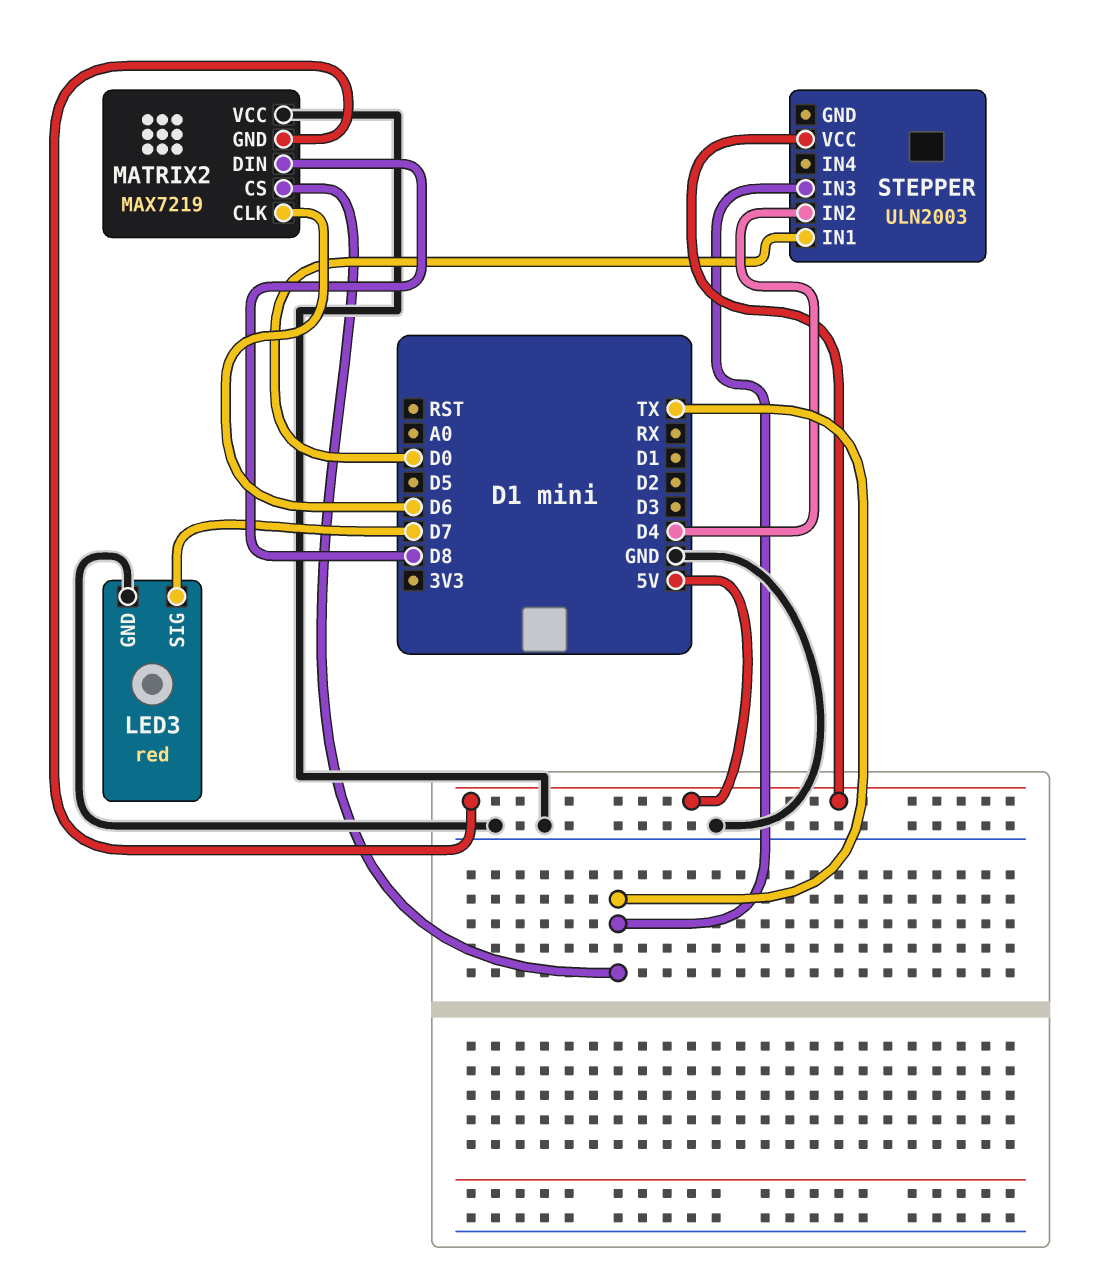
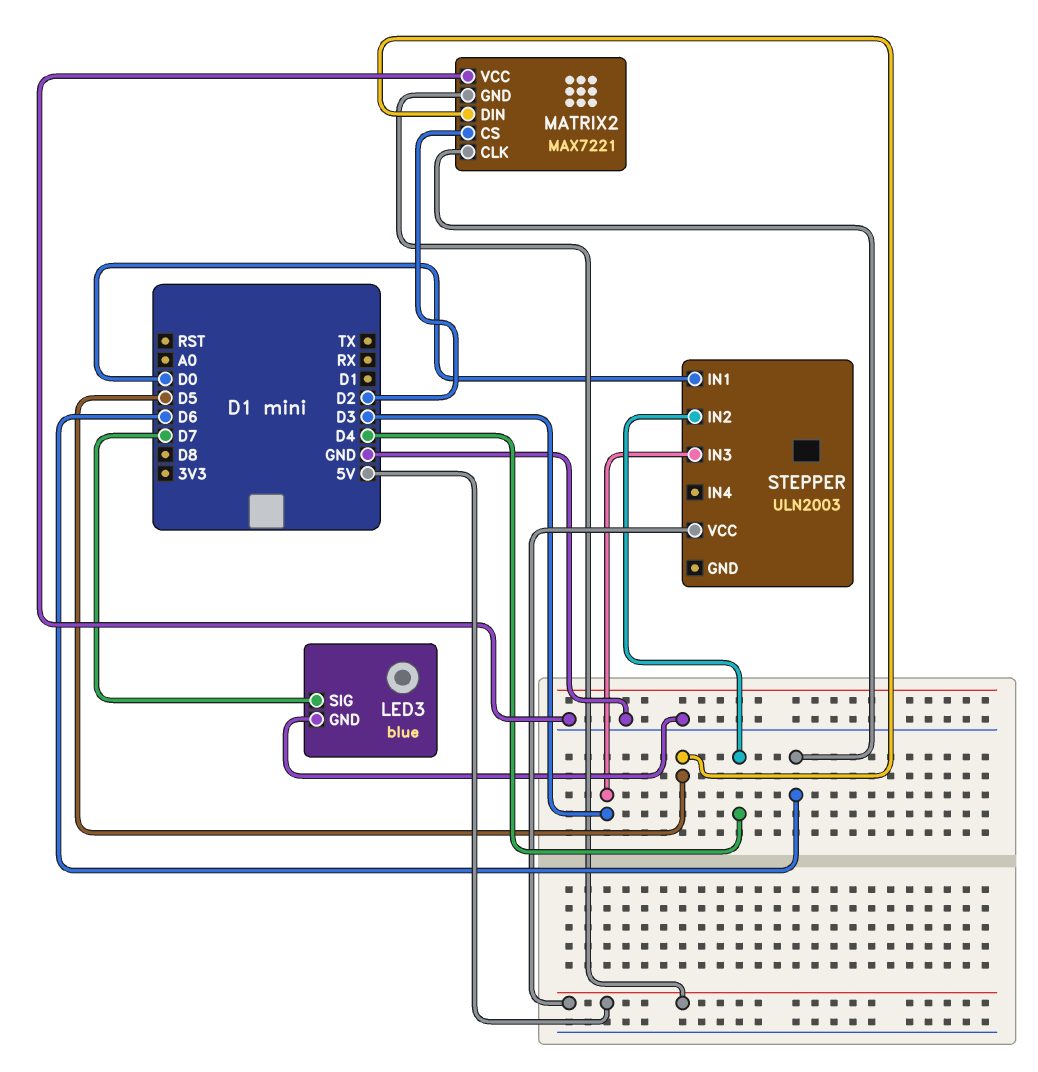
LED3: red -> blue
MATRIX2: MAX7219 -> MAX7221
MATRIX2 pin CS: TX -> D2
MATRIX2 pin DIN: D8 -> D5
STEPPER pin IN3: TX -> D3

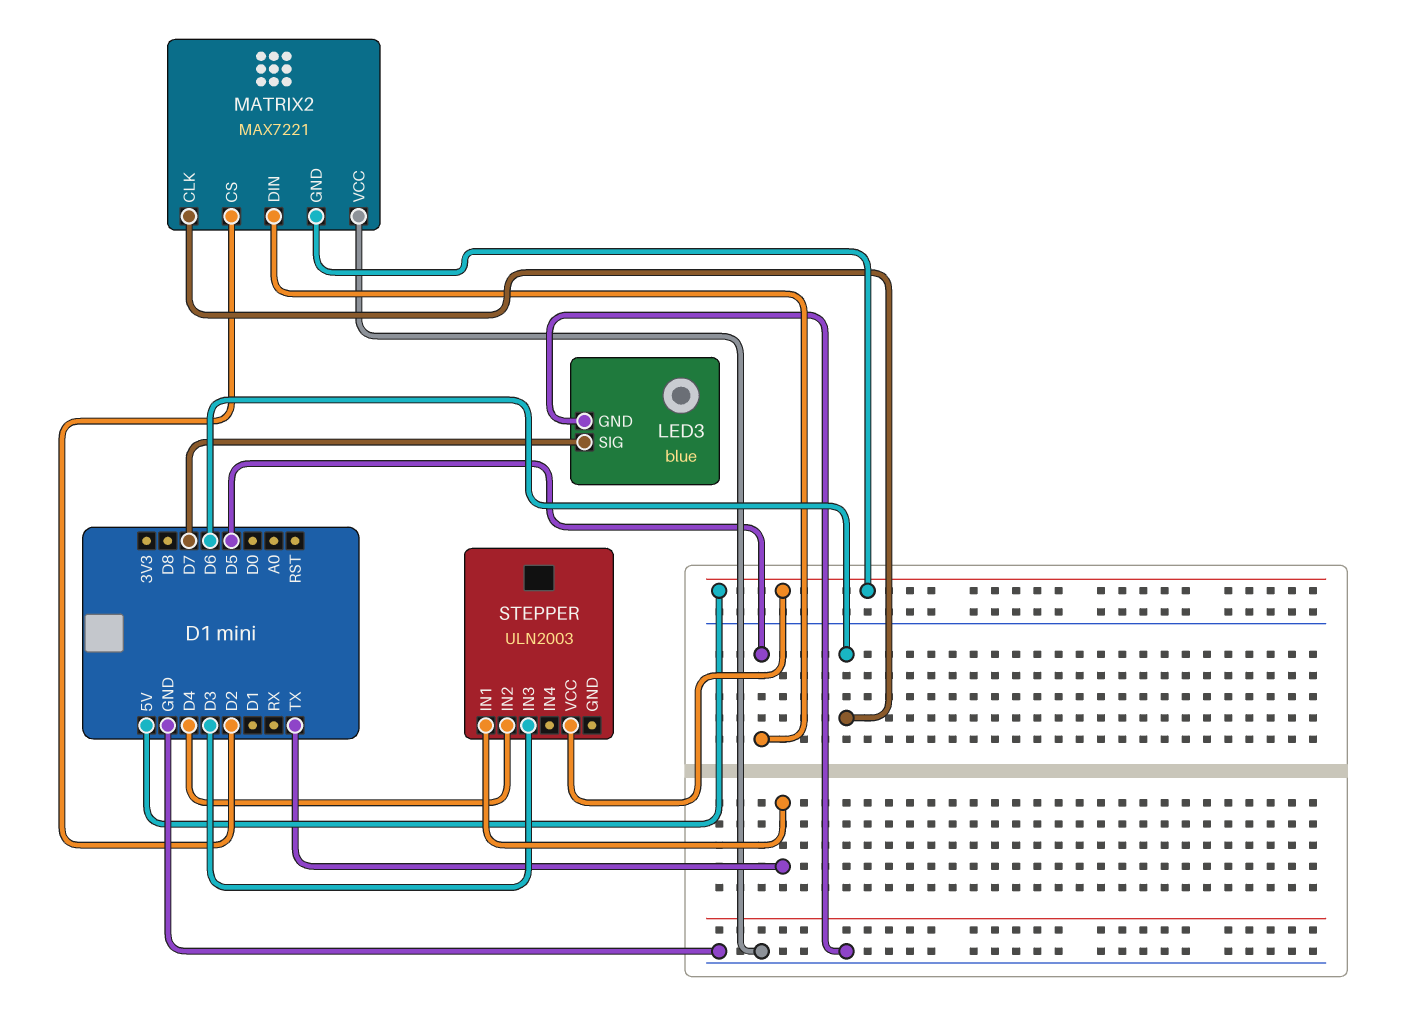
STEPPER pin IN1: D0 -> TX

